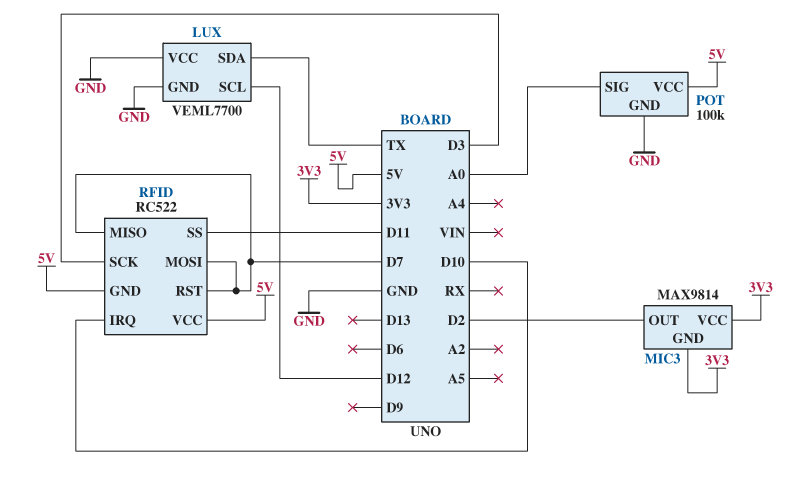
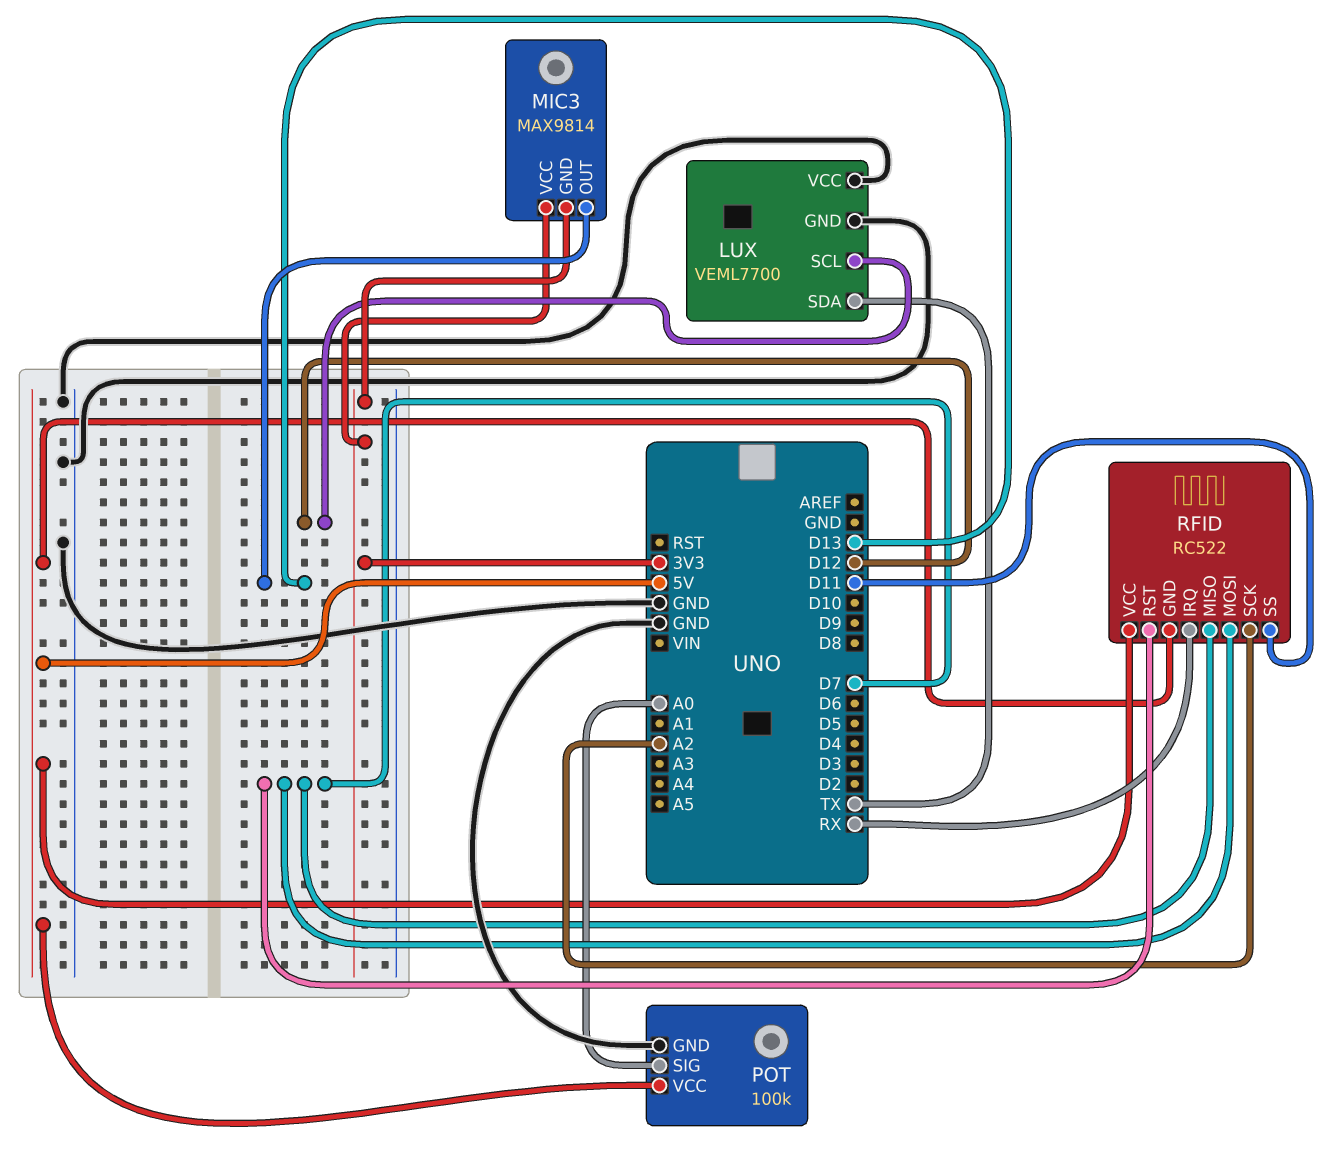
MIC3 pin OUT: D2 -> D13
RFID pin IRQ: D10 -> RX
RFID pin SCK: D3 -> A2

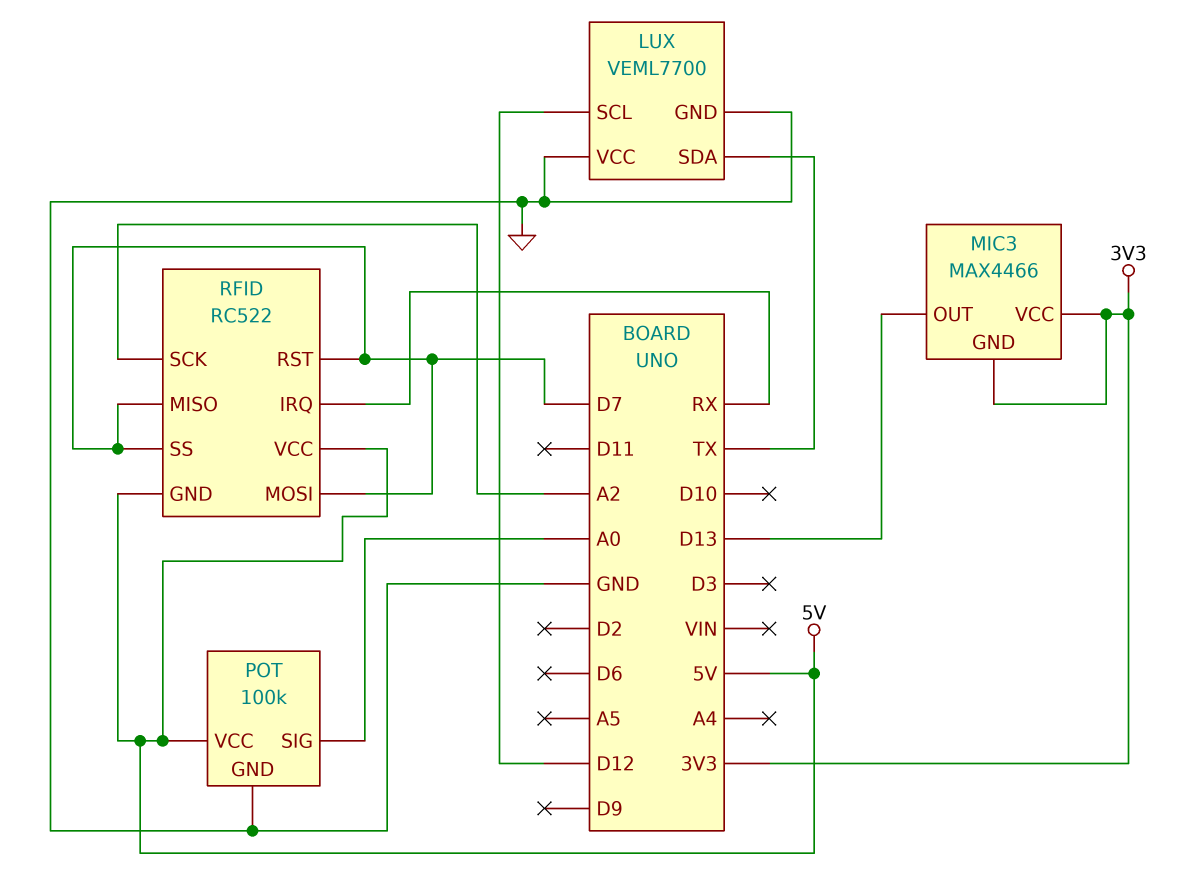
MIC3: MAX9814 -> MAX4466
RFID pin SS: D11 -> D7

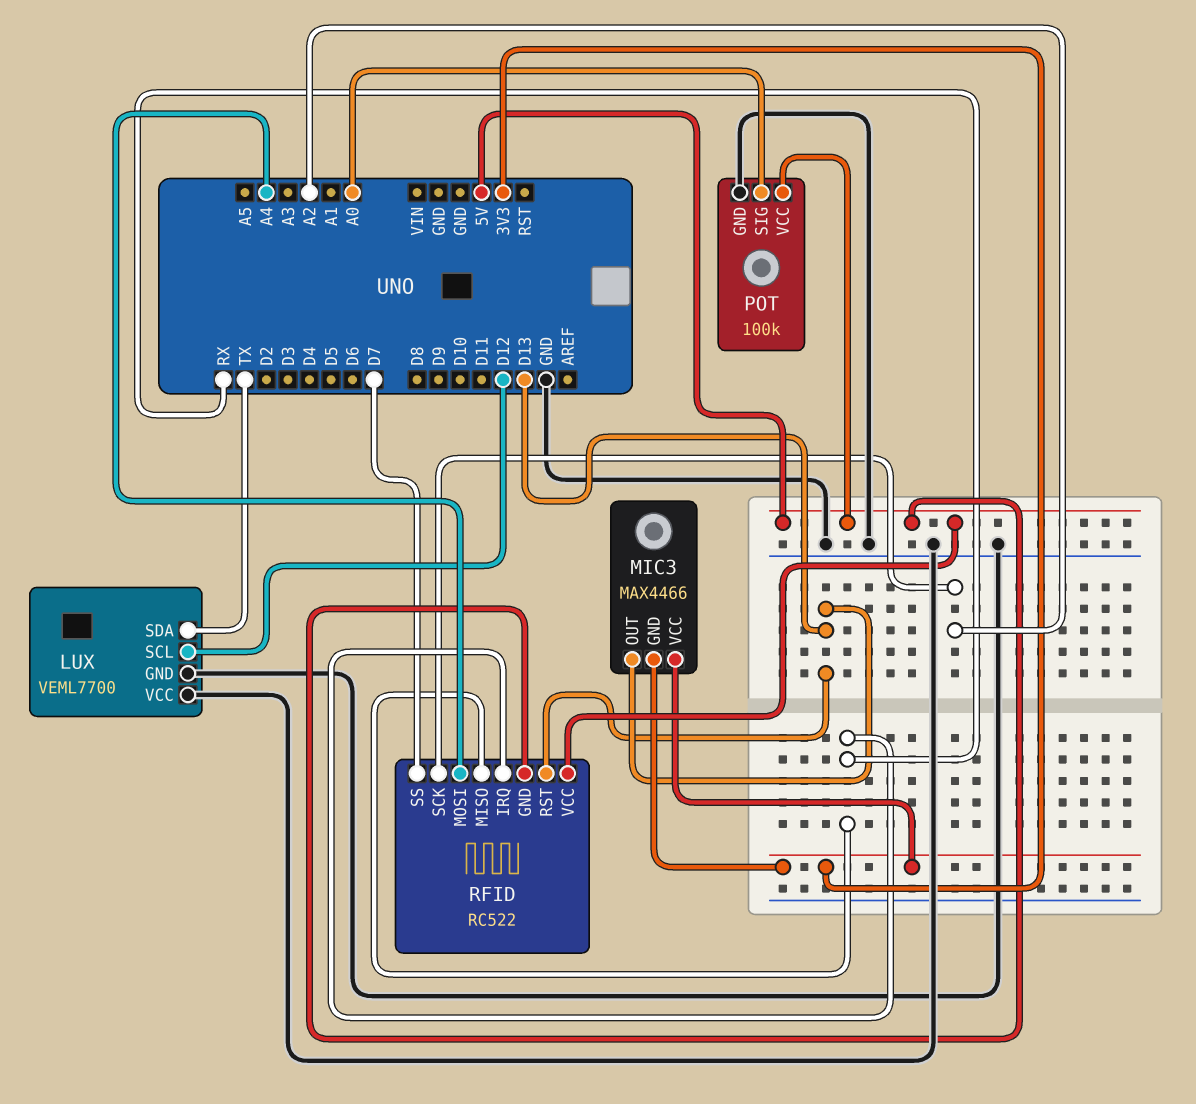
RFID pin MISO: D7 -> RX
RFID pin MOSI: D7 -> A4
RFID pin RST: D7 -> D13

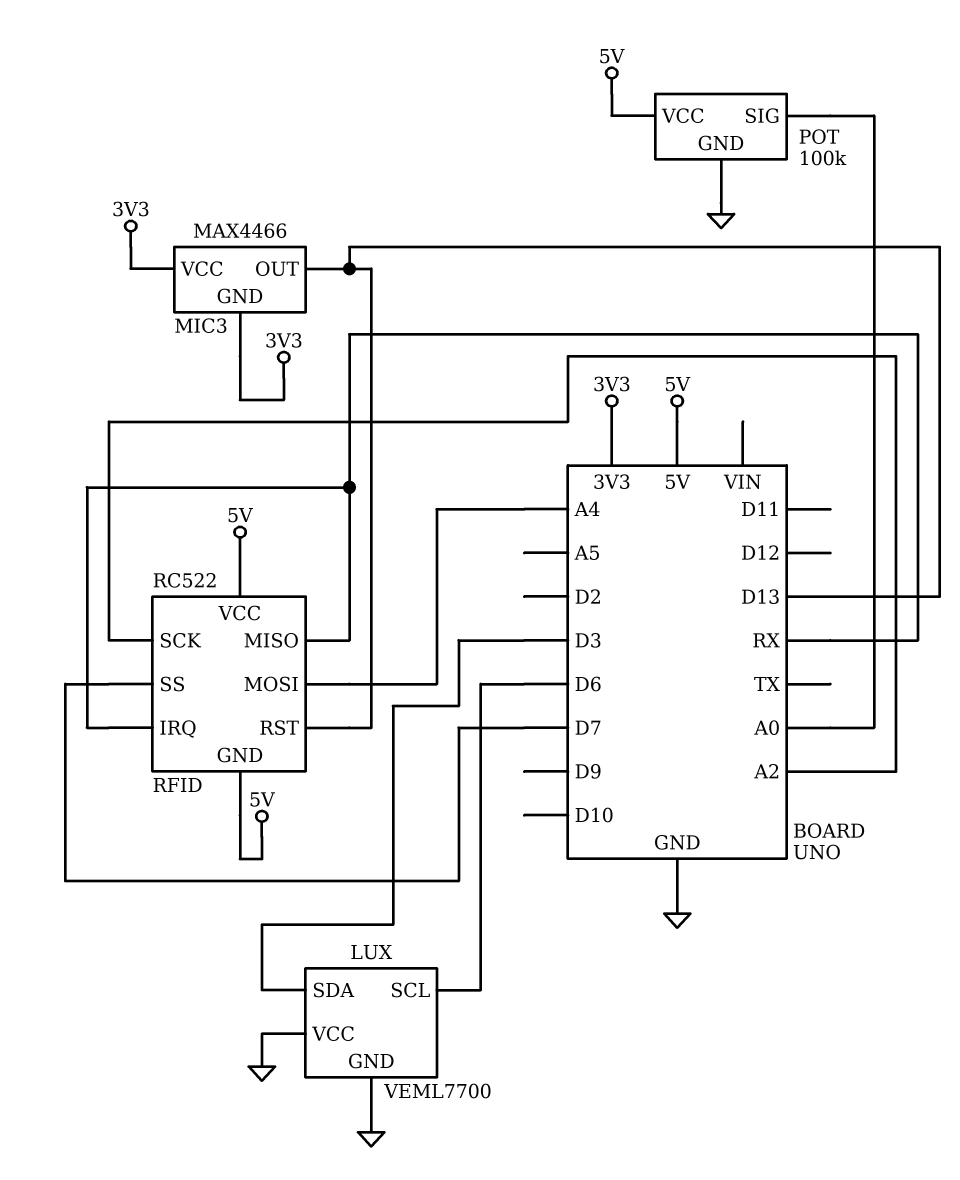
LUX pin SCL: D12 -> D6
LUX pin SDA: TX -> D3

